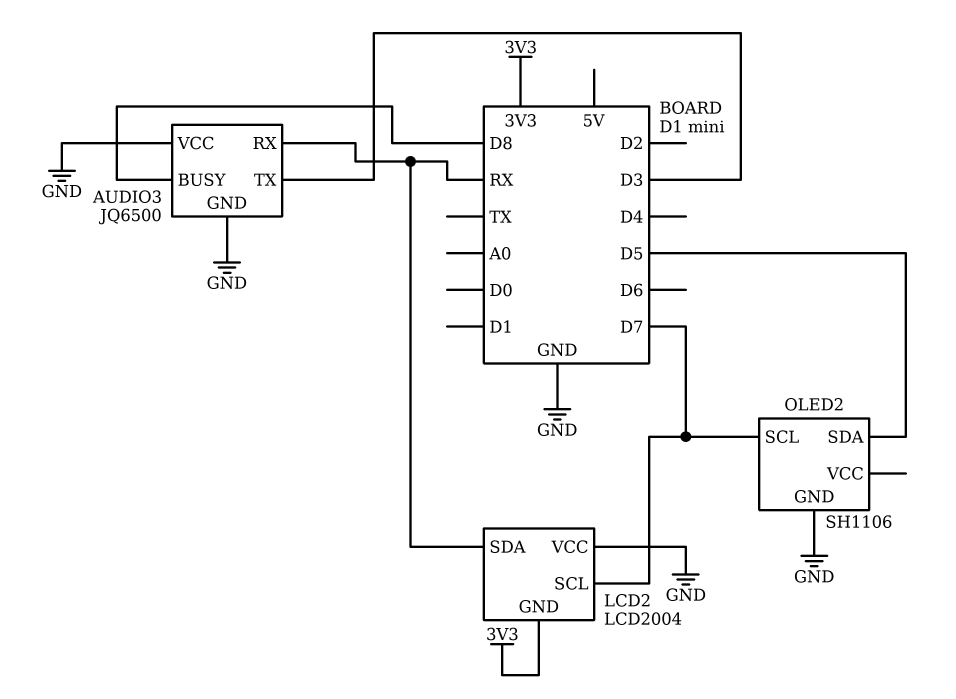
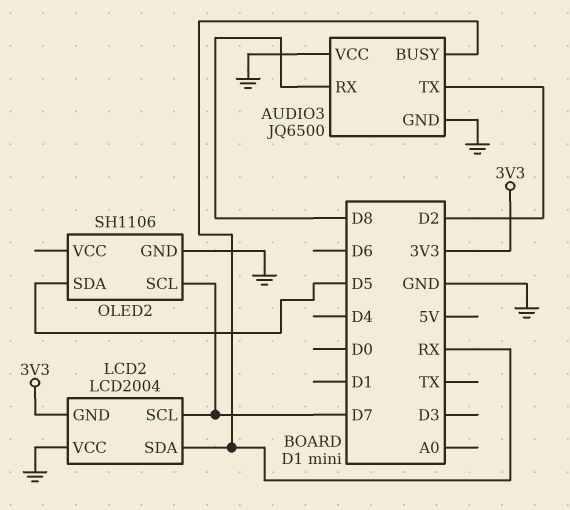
AUDIO3 pin BUSY: D8 -> RX
AUDIO3 pin RX: RX -> D8
AUDIO3 pin TX: D3 -> D2

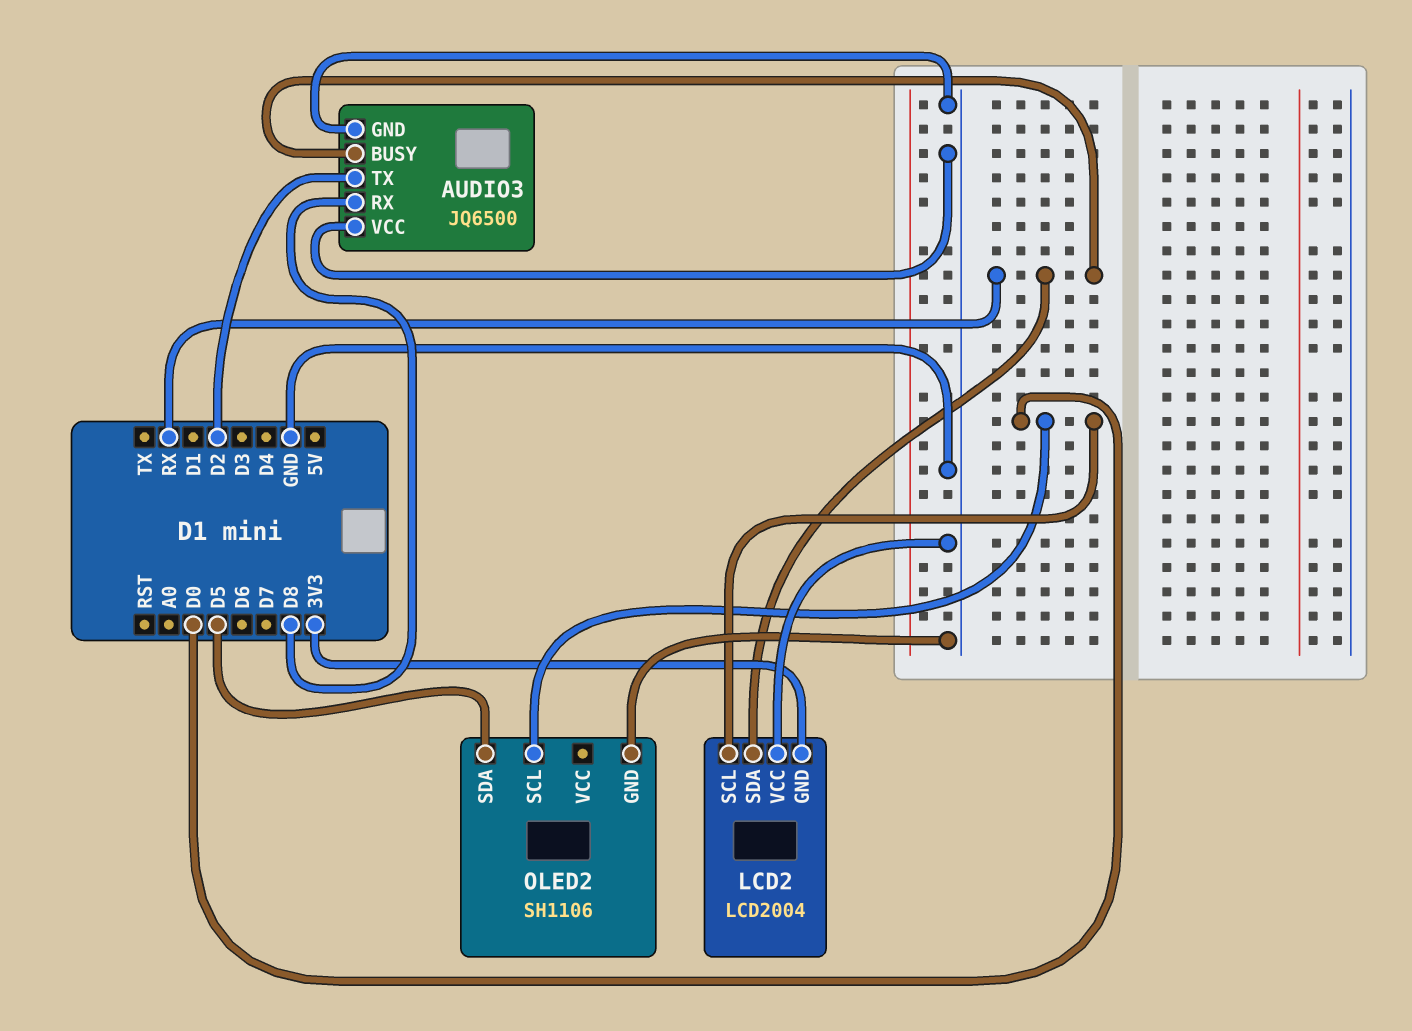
LCD2 pin SCL: D7 -> D0
OLED2 pin SCL: D7 -> D0

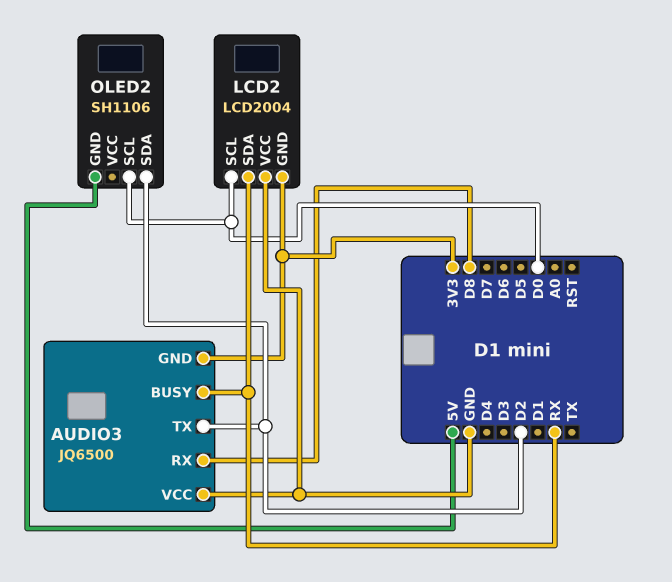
AUDIO3 pin GND: GND -> 3V3
OLED2 pin GND: GND -> 5V
OLED2 pin SDA: D5 -> D2

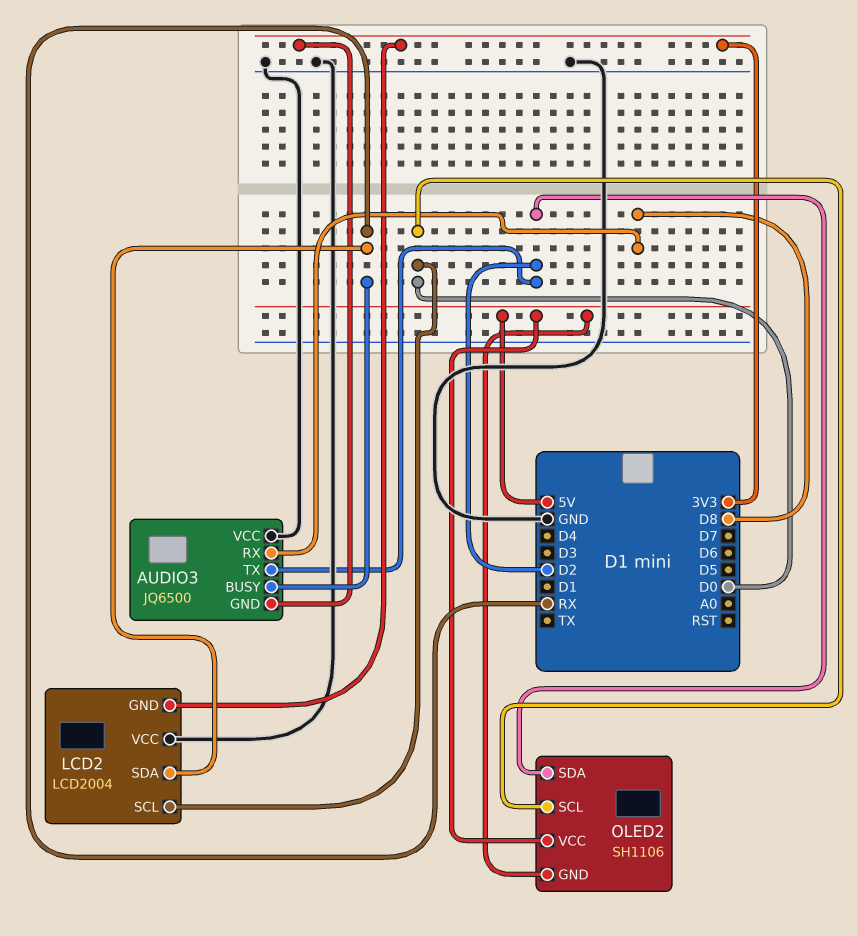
OLED2 pin VCC: none -> 5V

